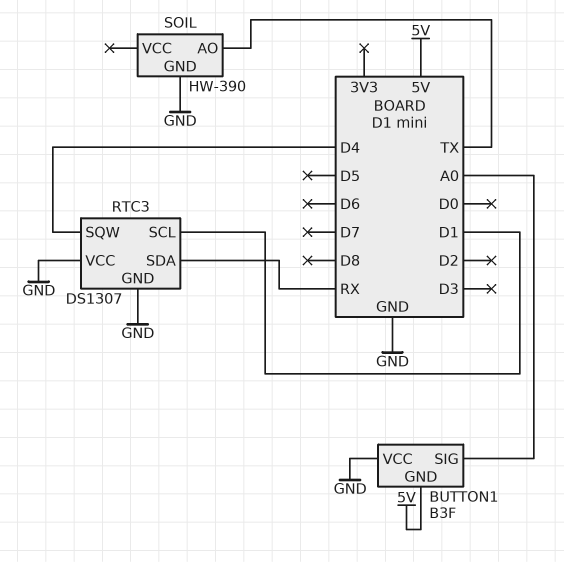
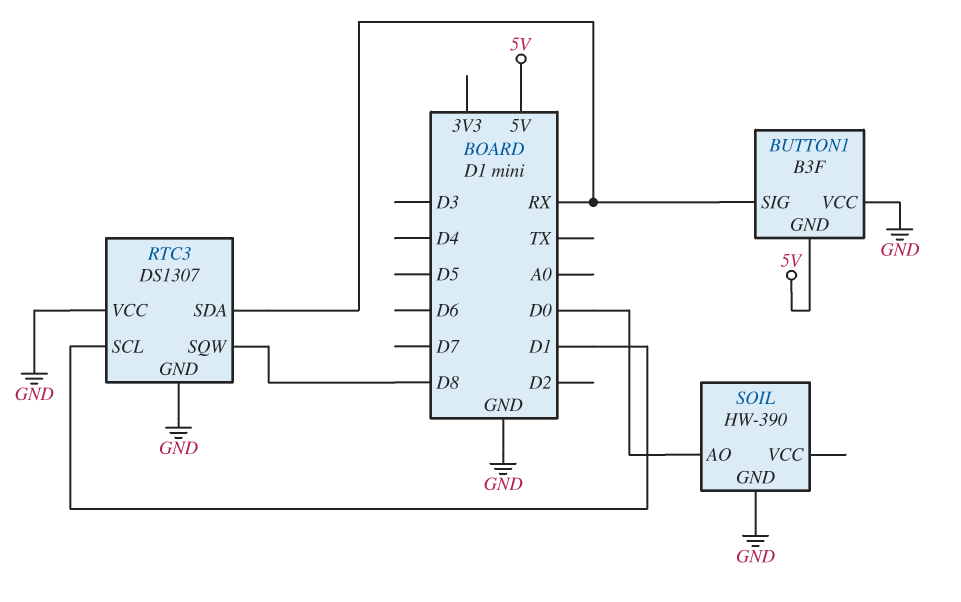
BUTTON1 pin SIG: A0 -> RX
RTC3 pin SQW: D4 -> D8
SOIL pin AO: TX -> D0

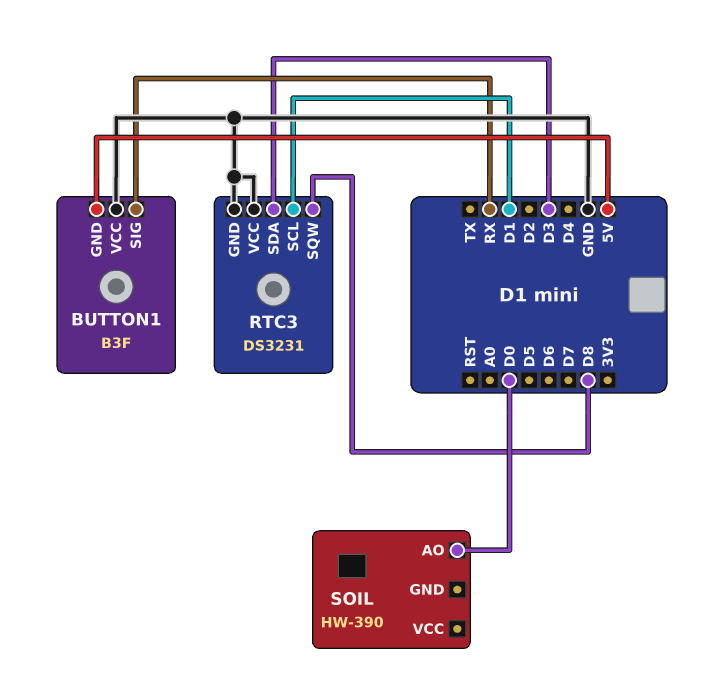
RTC3: DS1307 -> DS3231
RTC3 pin SDA: RX -> D3
SOIL pin GND: GND -> none

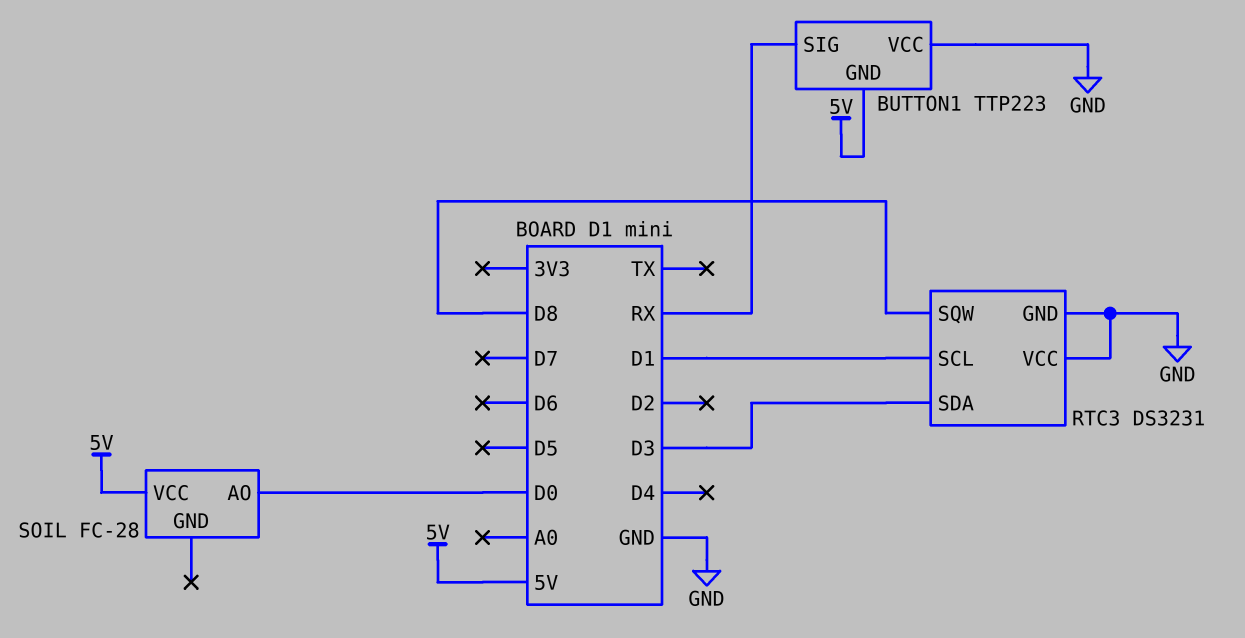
BUTTON1: B3F -> TTP223
SOIL: HW-390 -> FC-28
SOIL pin VCC: none -> 5V

